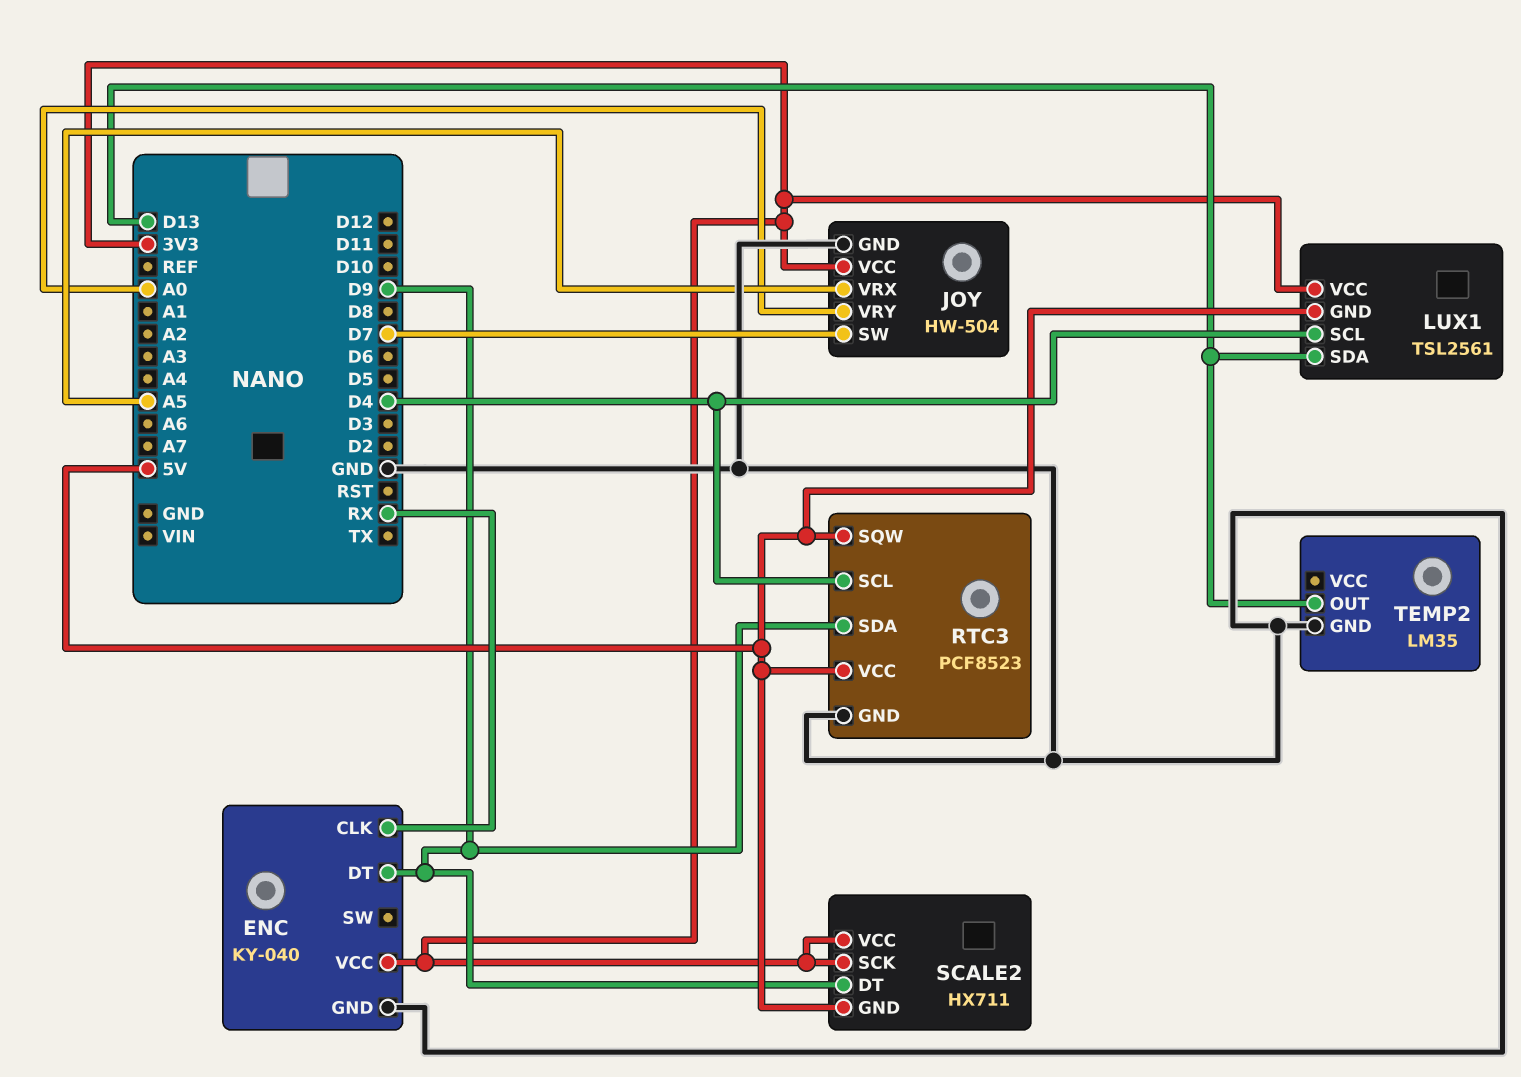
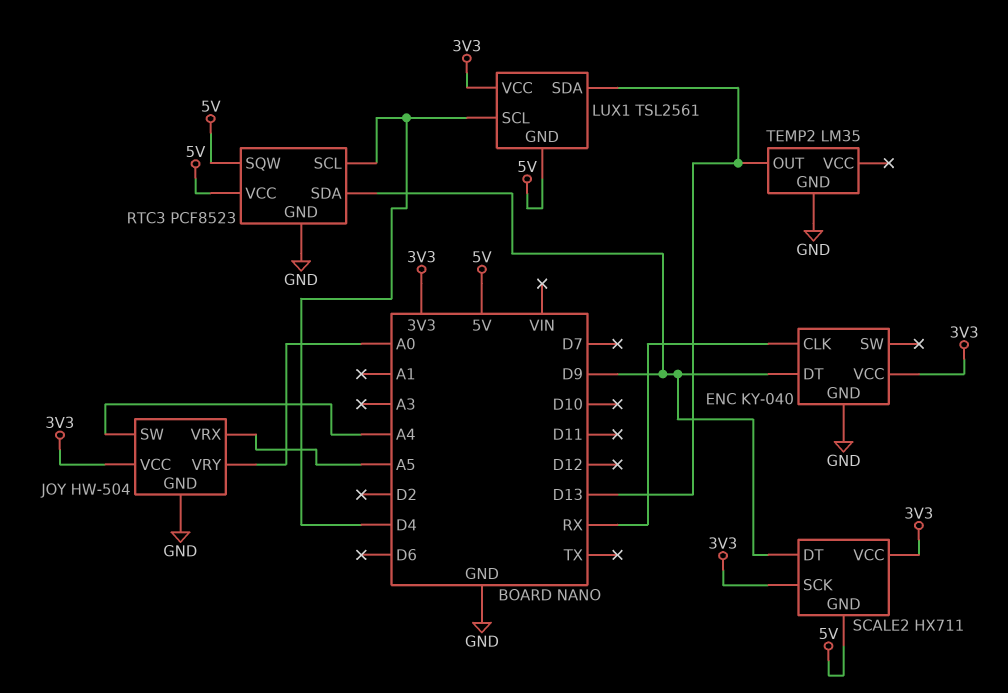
JOY pin SW: D7 -> A4

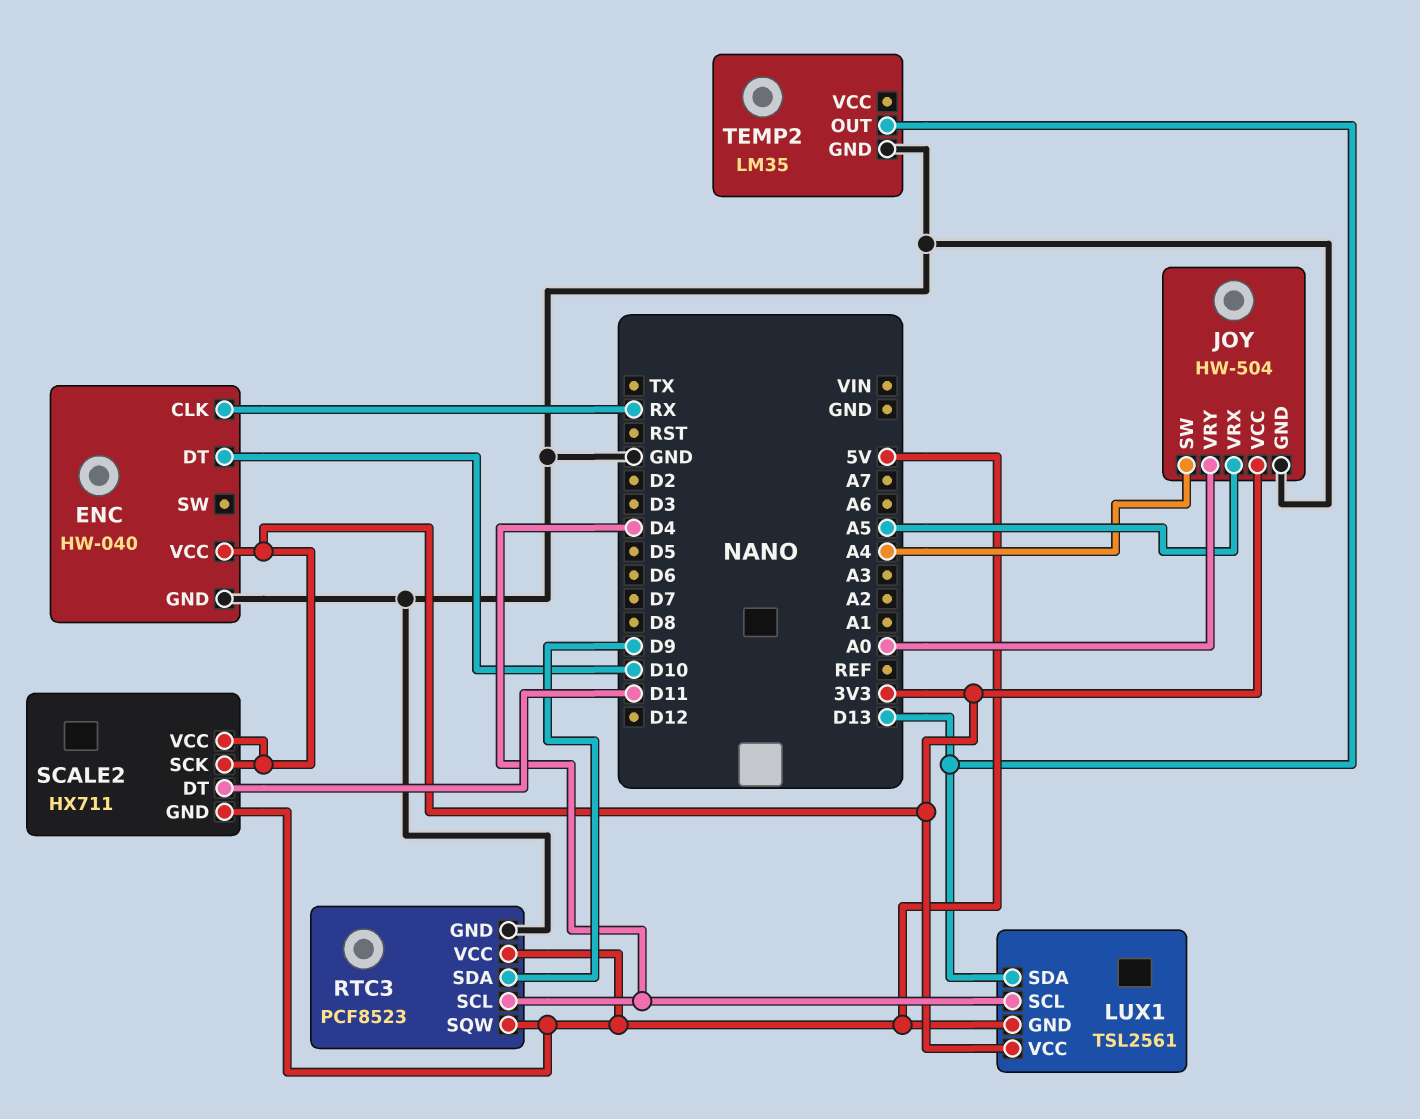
ENC: KY-040 -> HW-040
ENC pin DT: D9 -> D10
SCALE2 pin DT: D9 -> D11

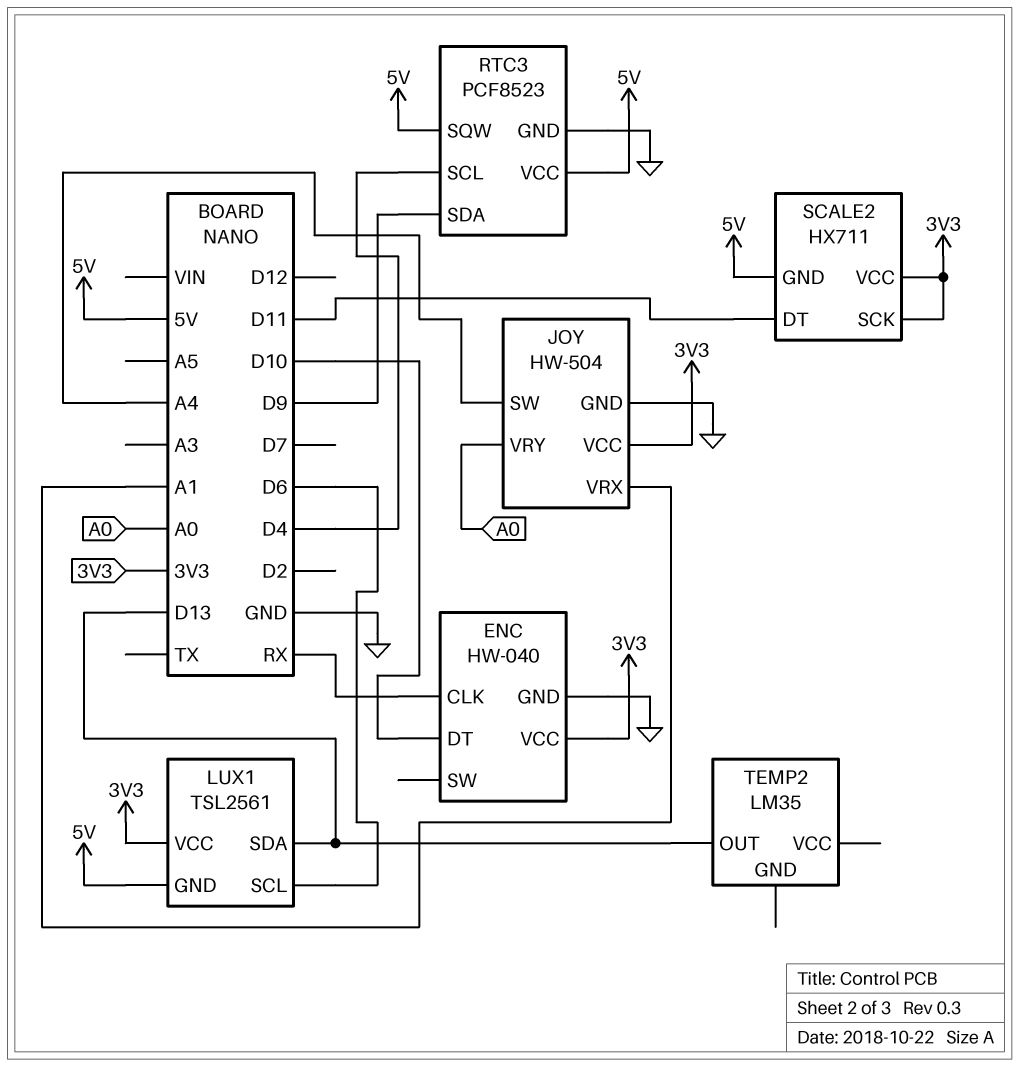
JOY pin VRX: A5 -> A1
LUX1 pin SCL: D4 -> D6
TEMP2 pin GND: GND -> none

